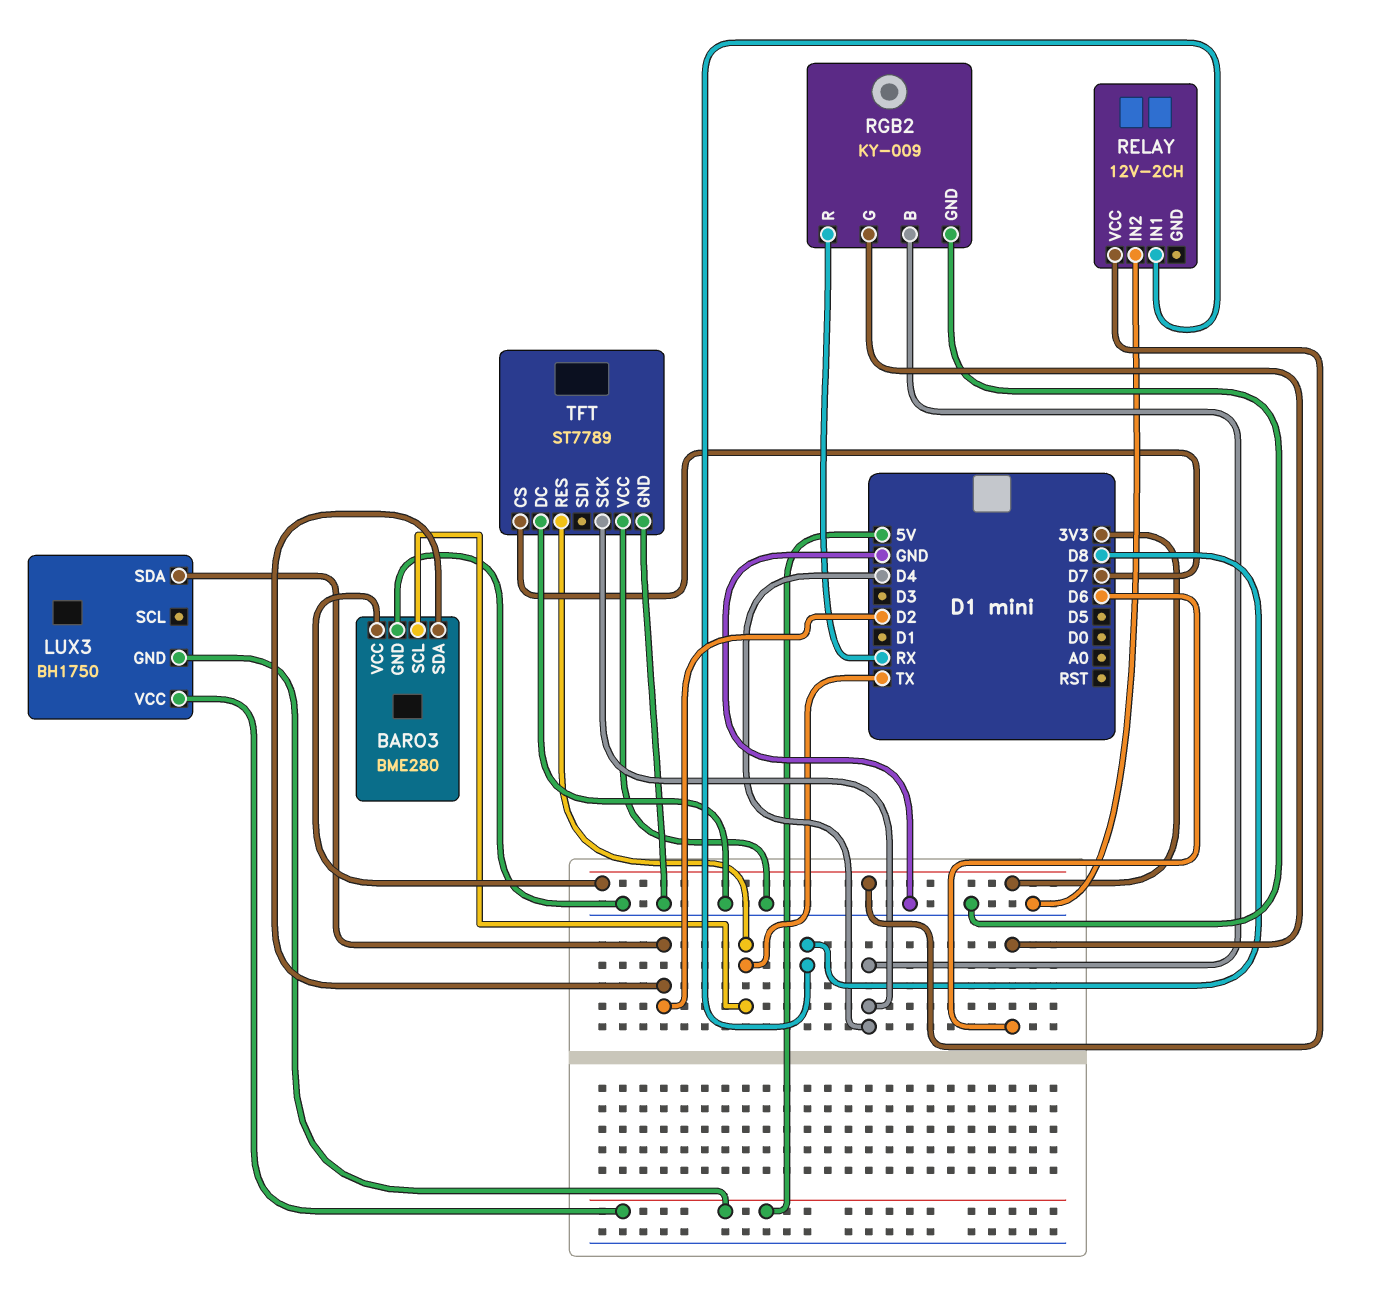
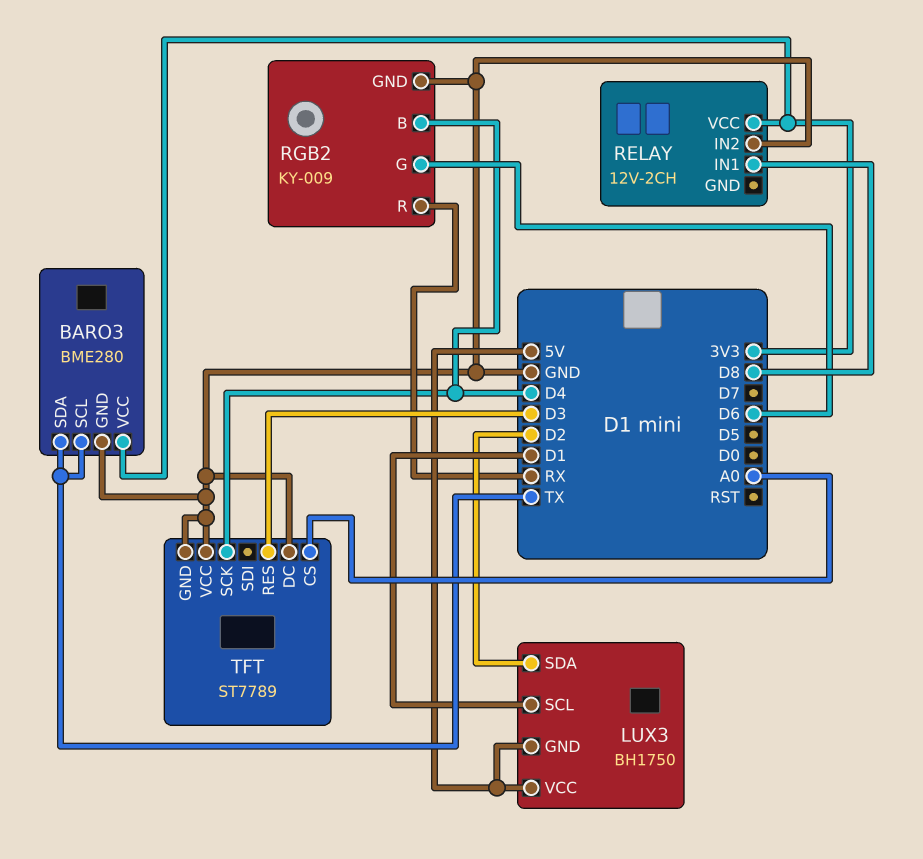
BARO3 pin SDA: D2 -> TX
LUX3 pin SCL: none -> D1
TFT pin CS: D7 -> A0
TFT pin RES: TX -> D3

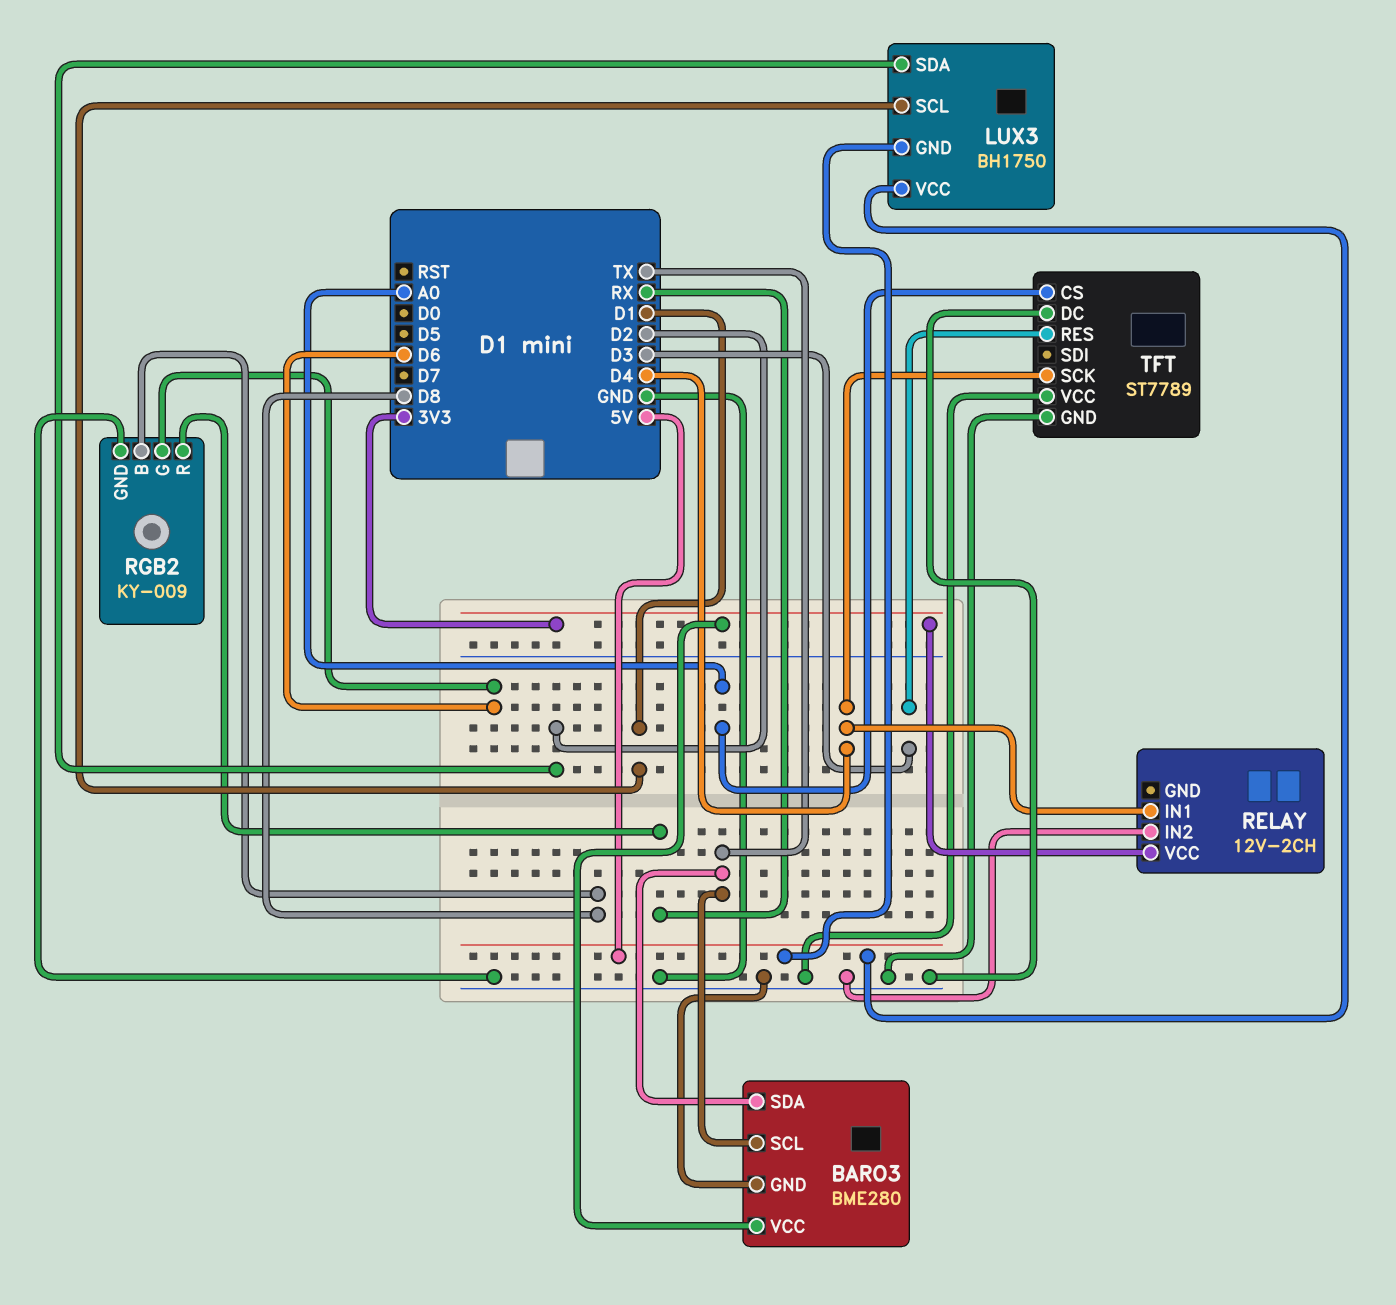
RELAY pin IN1: D8 -> D4
RGB2 pin B: D4 -> D8

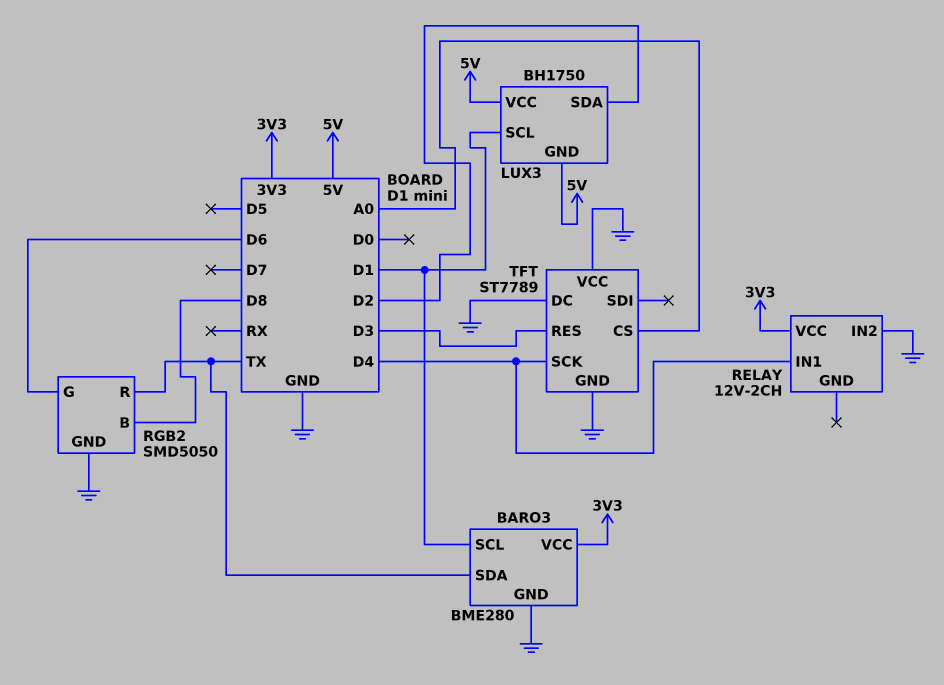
BARO3 pin SCL: TX -> D1
RGB2: KY-009 -> SMD5050
RGB2 pin R: RX -> TX

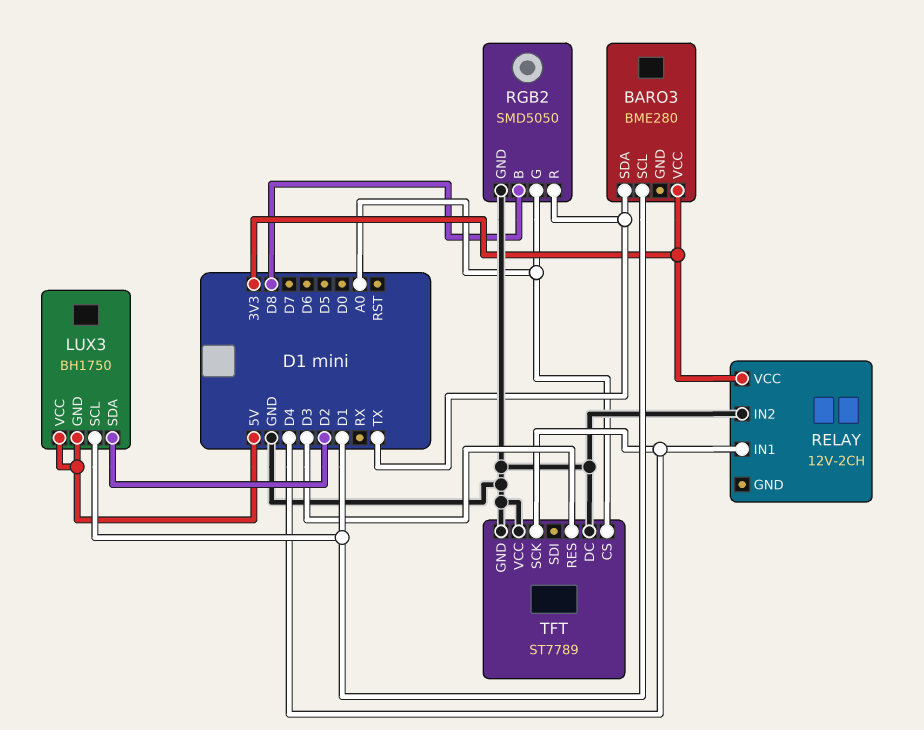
BARO3 pin GND: GND -> none
RGB2 pin G: D6 -> A0

